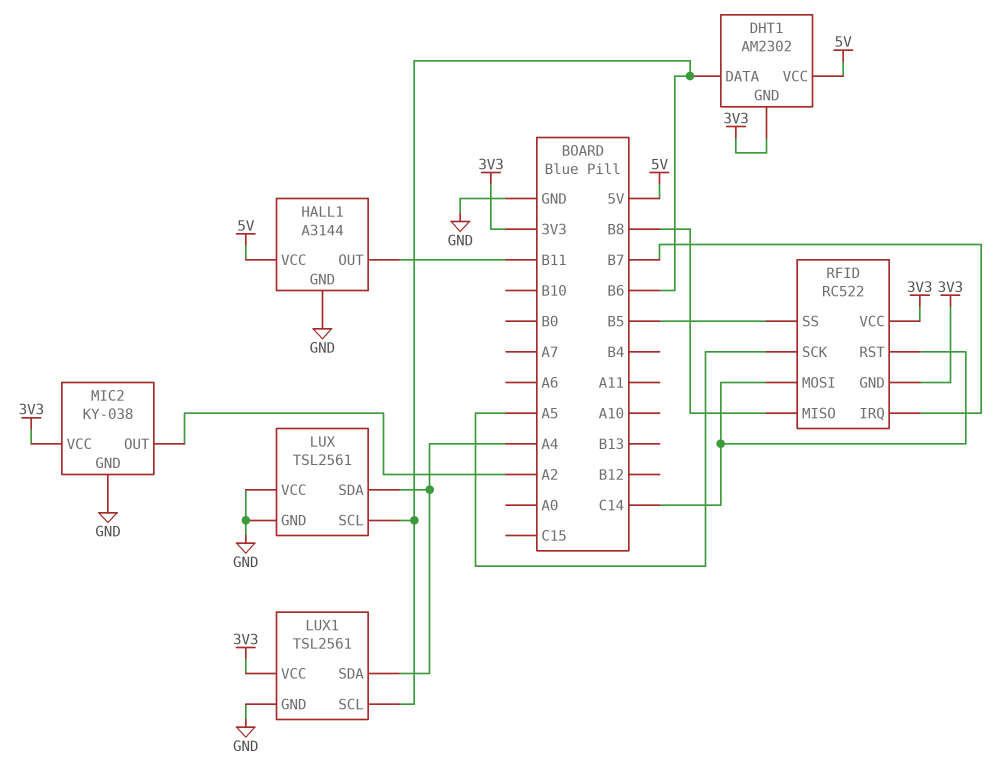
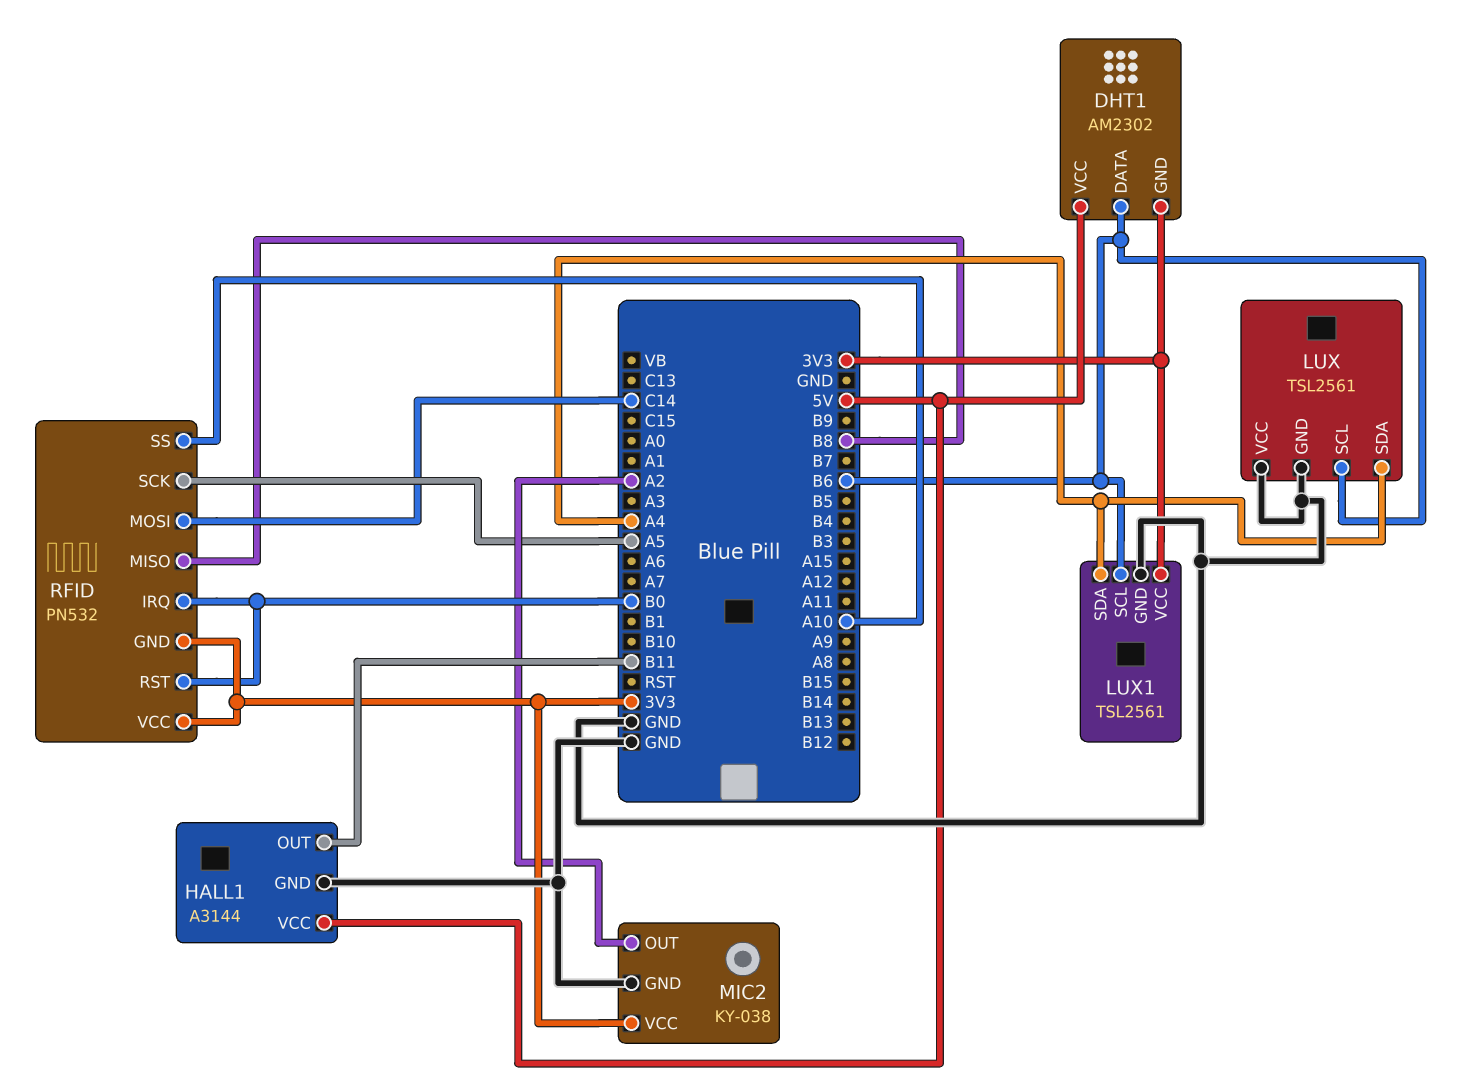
RFID: RC522 -> PN532
RFID pin IRQ: B7 -> B0
RFID pin RST: C14 -> B0
RFID pin SS: B5 -> A10

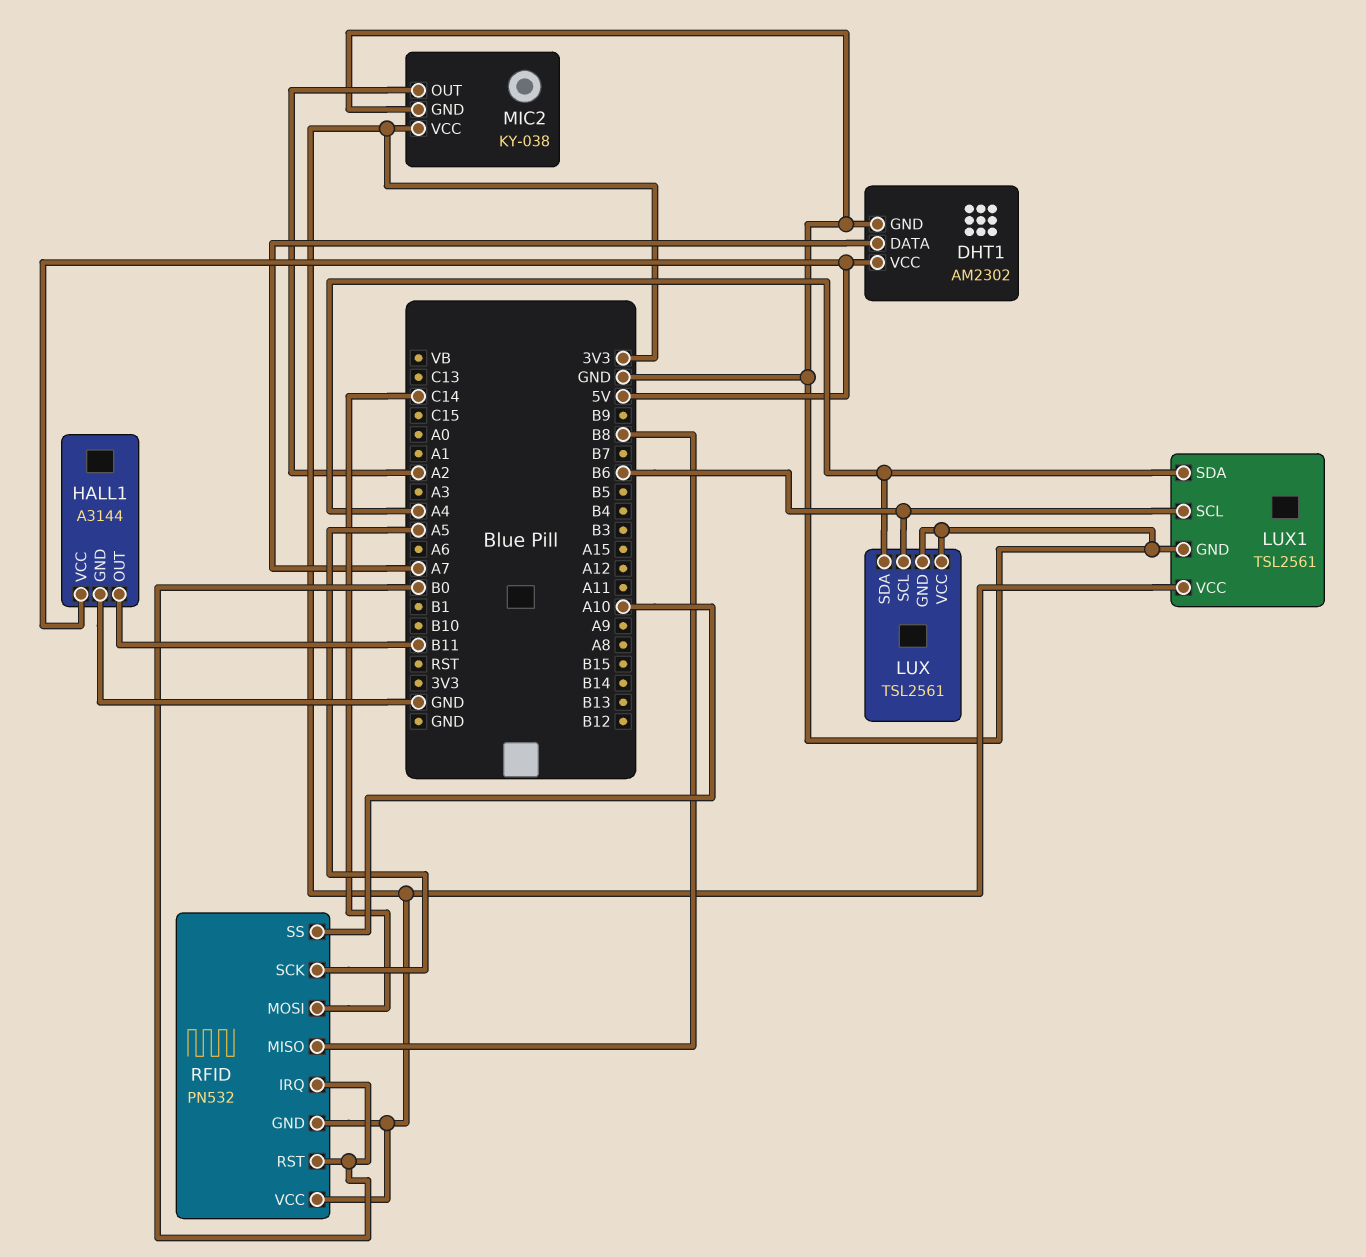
DHT1 pin DATA: B6 -> A7
DHT1 pin GND: 3V3 -> GND

